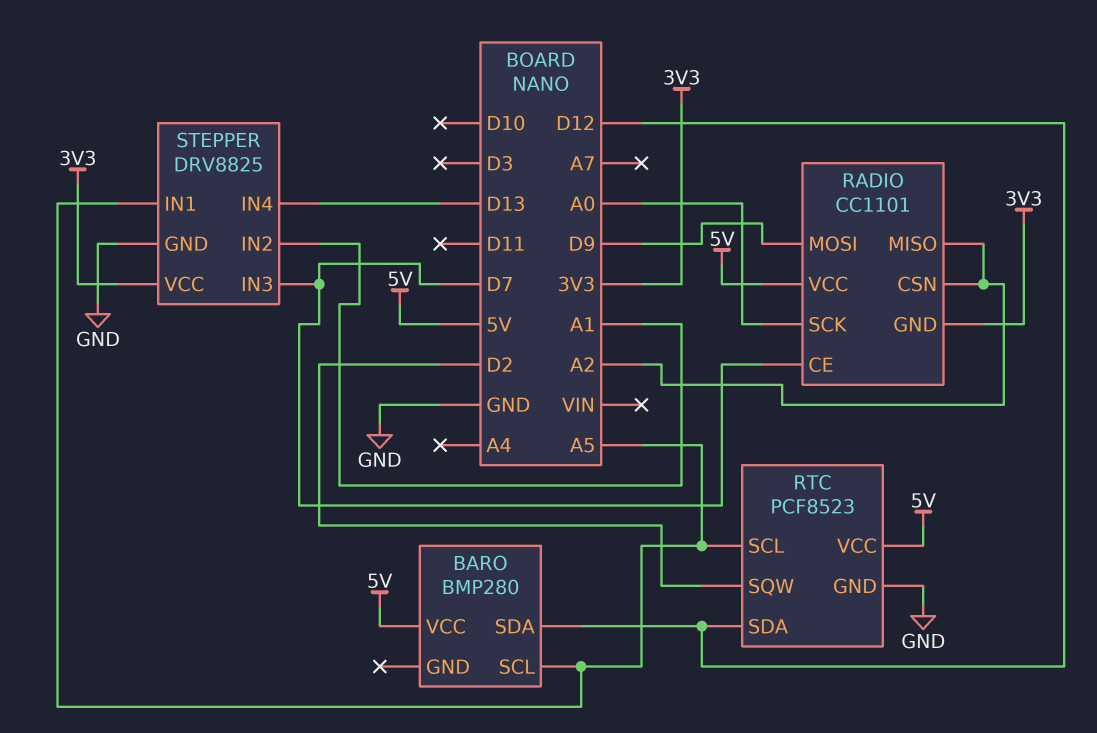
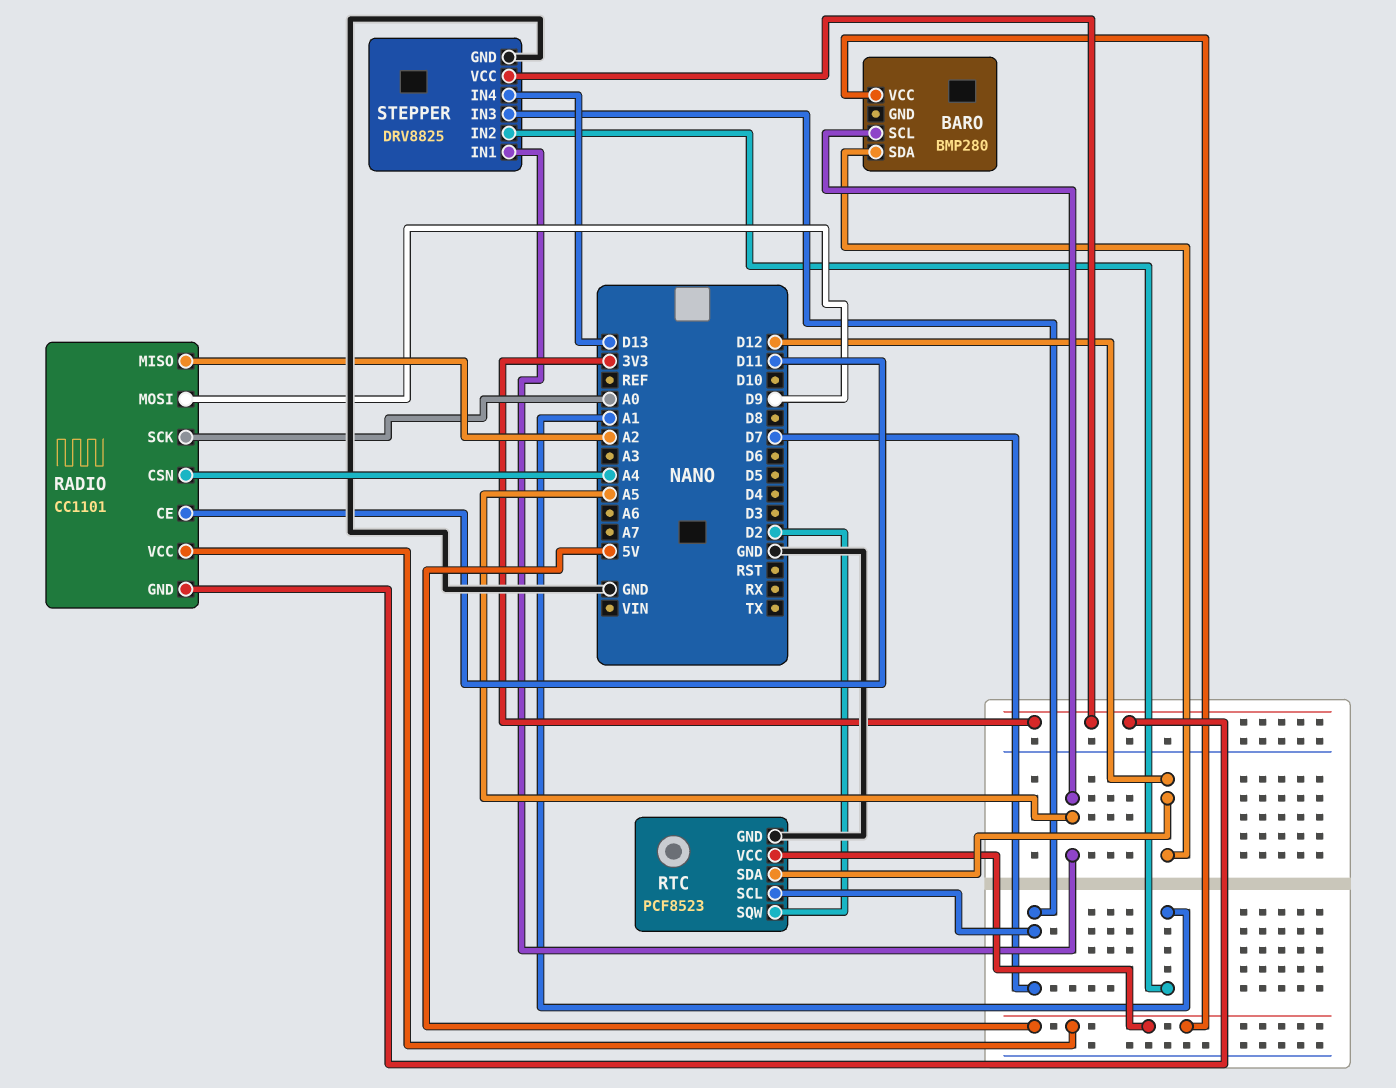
RADIO pin CE: D7 -> D11
RADIO pin CSN: A2 -> A4
RTC pin SCL: A5 -> D7

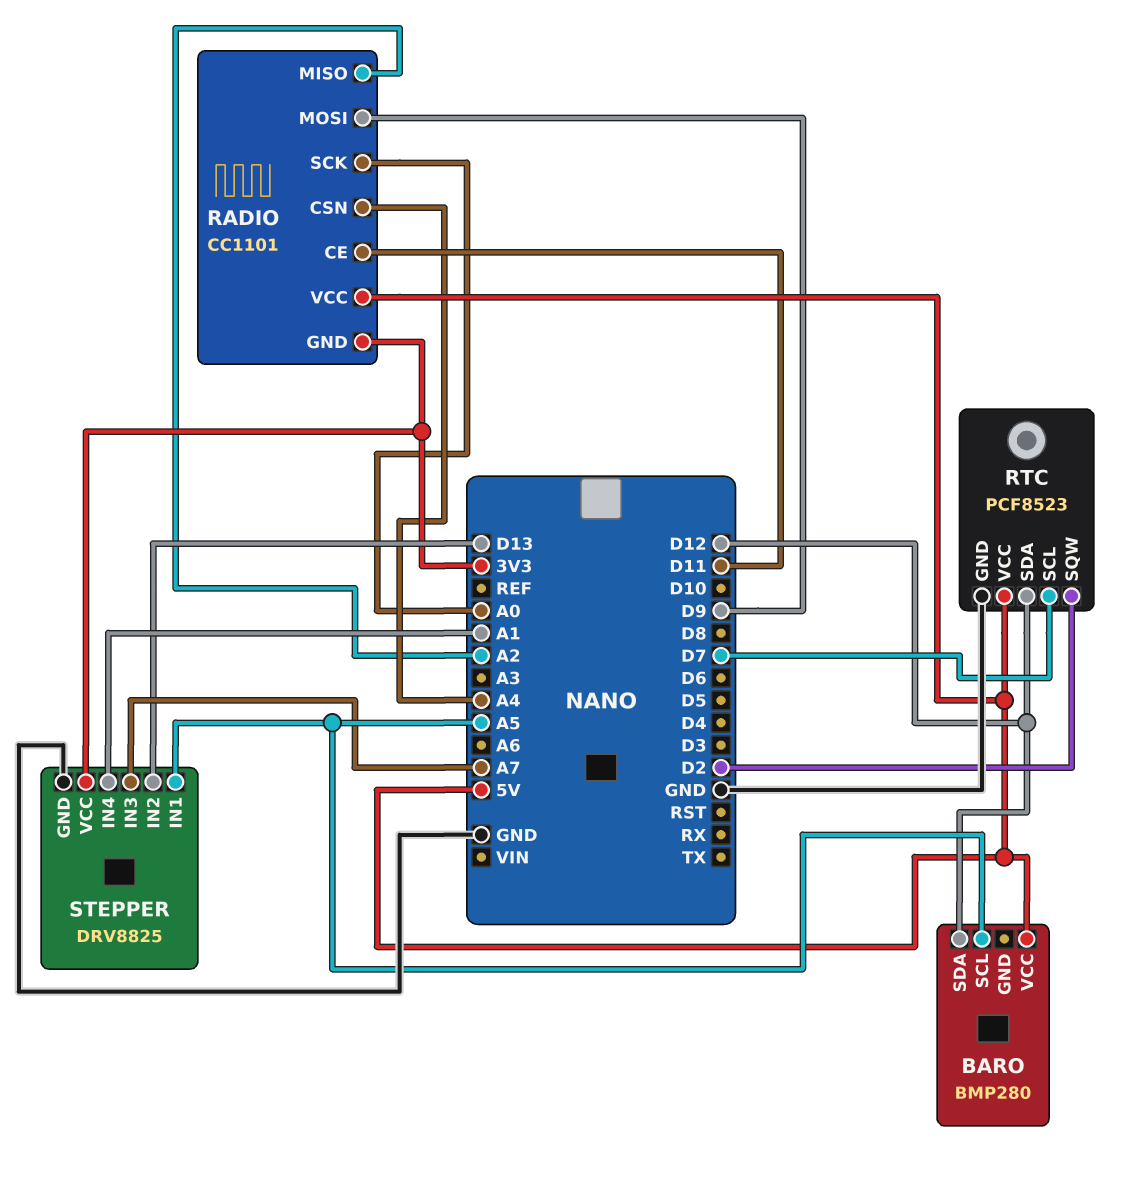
STEPPER pin IN2: A1 -> D13
STEPPER pin IN3: D7 -> A7
STEPPER pin IN4: D13 -> A1

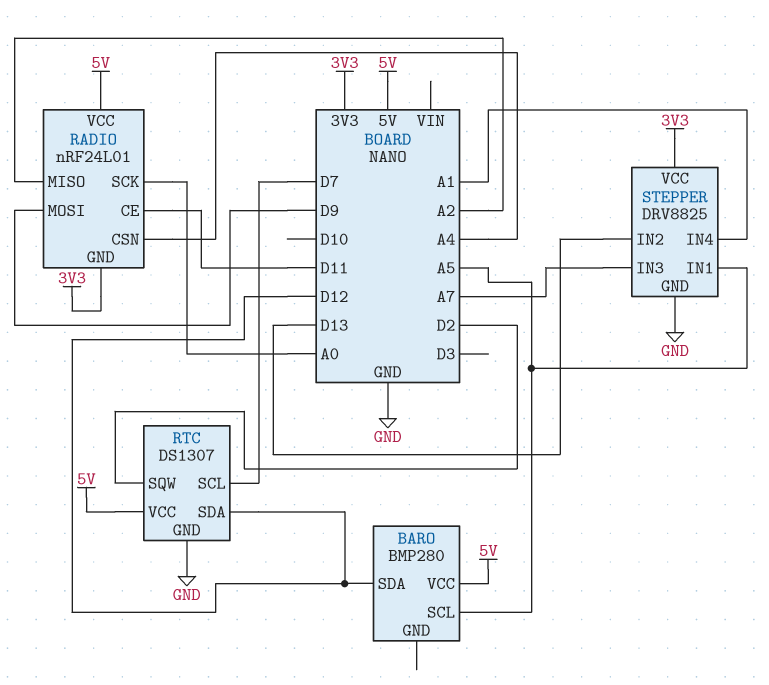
RADIO: CC1101 -> nRF24L01
RTC: PCF8523 -> DS1307

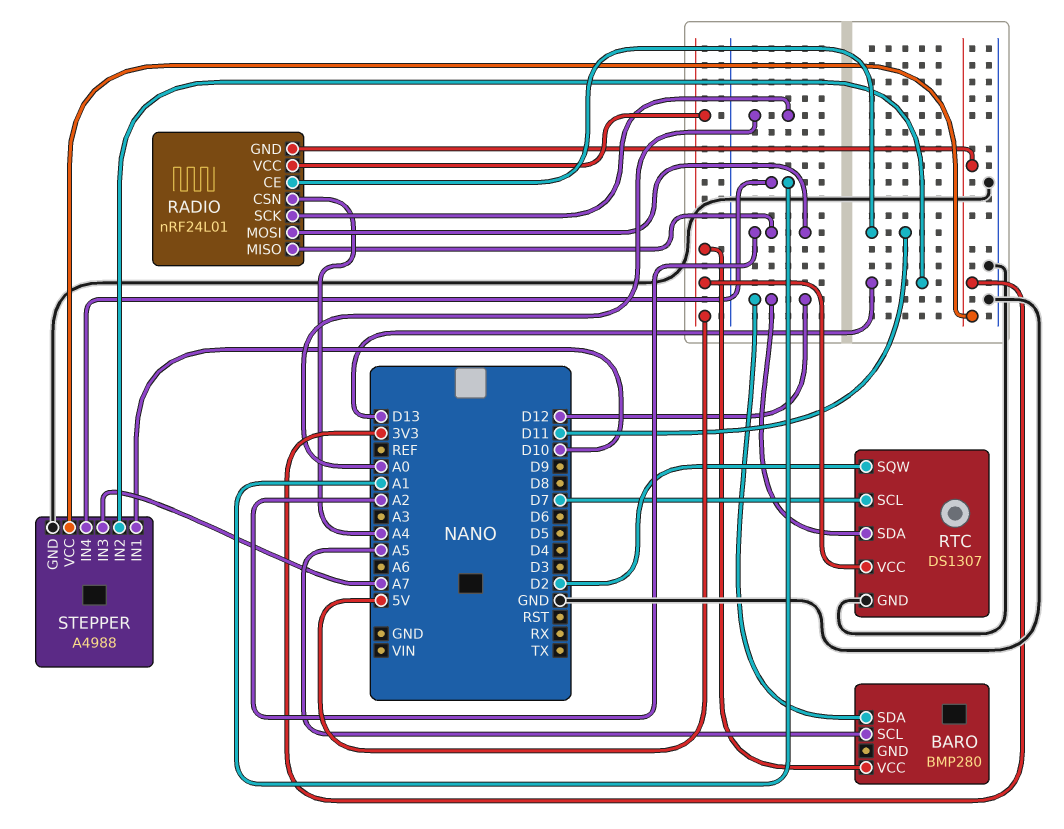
RADIO pin MOSI: D9 -> A2
STEPPER: DRV8825 -> A4988
STEPPER pin IN1: A5 -> D10

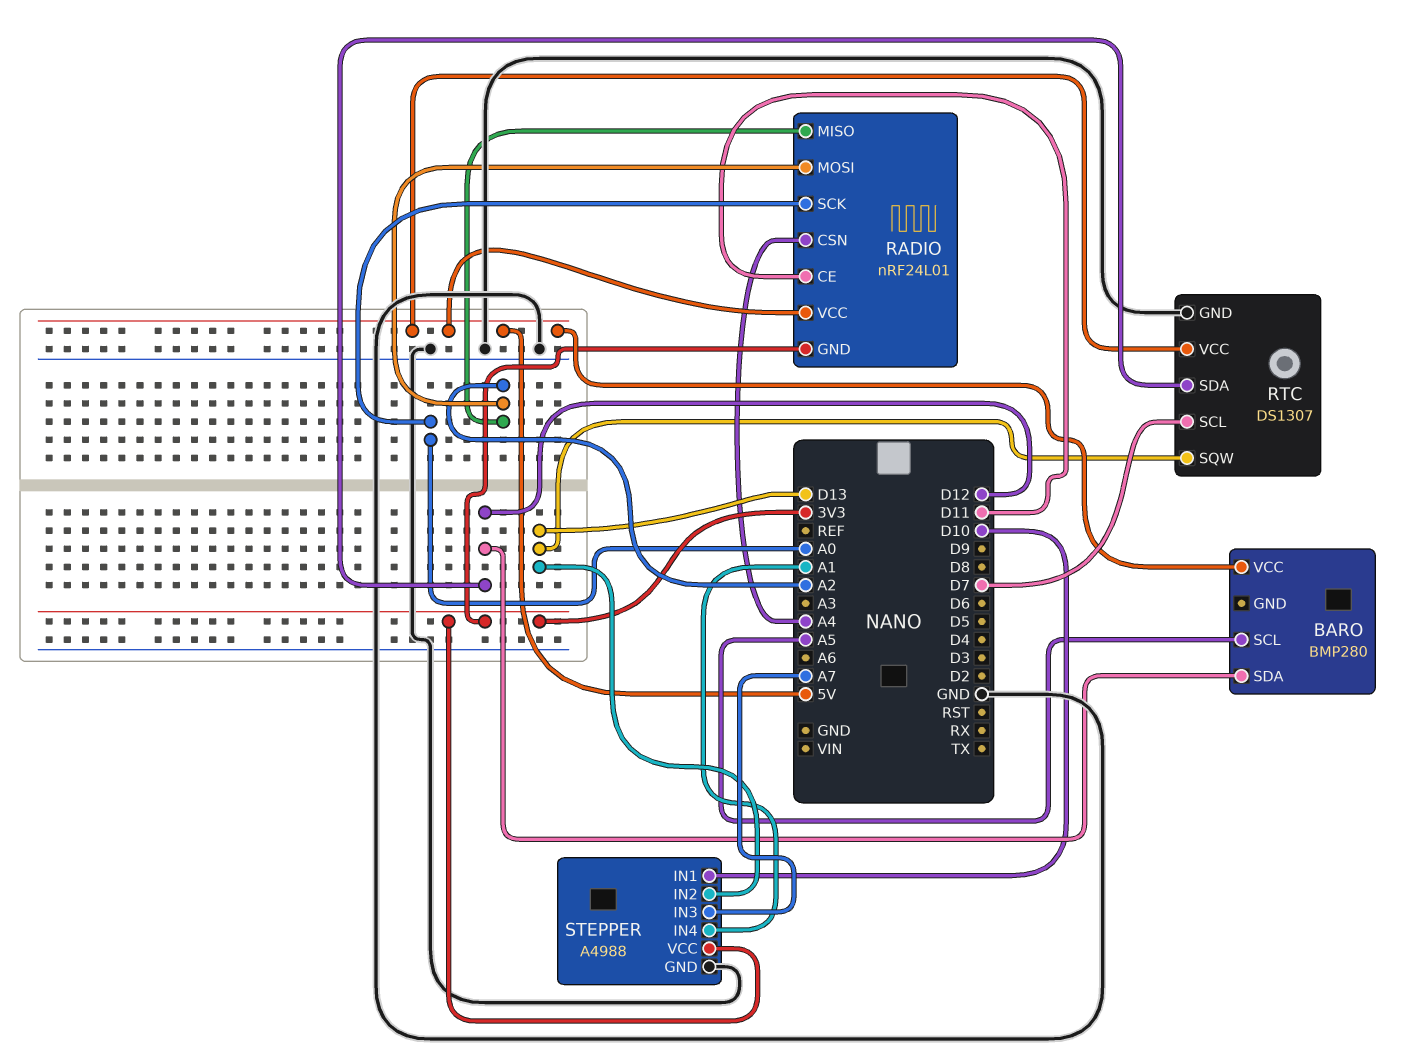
RTC pin SQW: D2 -> D13

